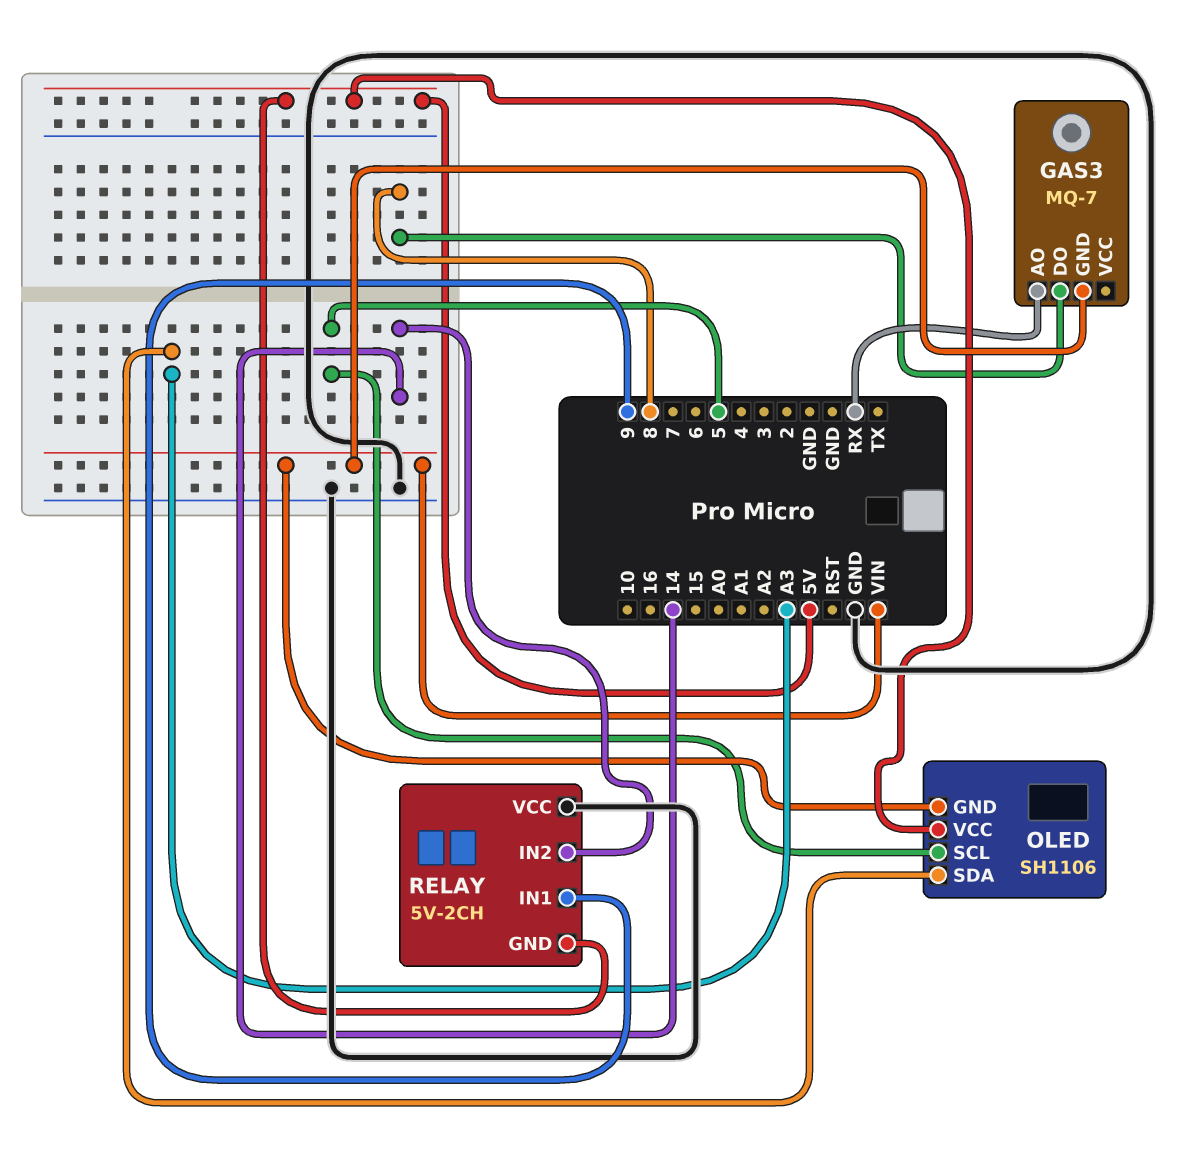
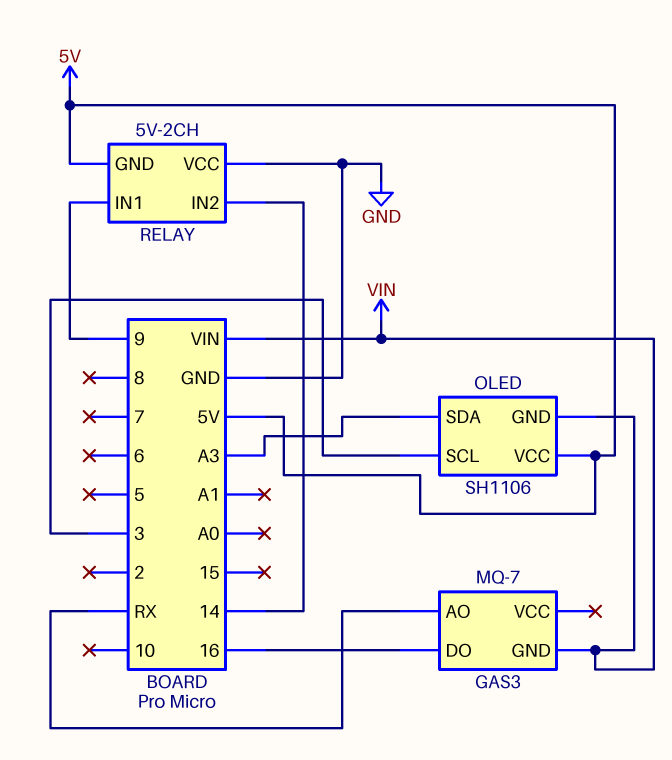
GAS3 pin DO: 8 -> 16
OLED pin SCL: 5 -> 3

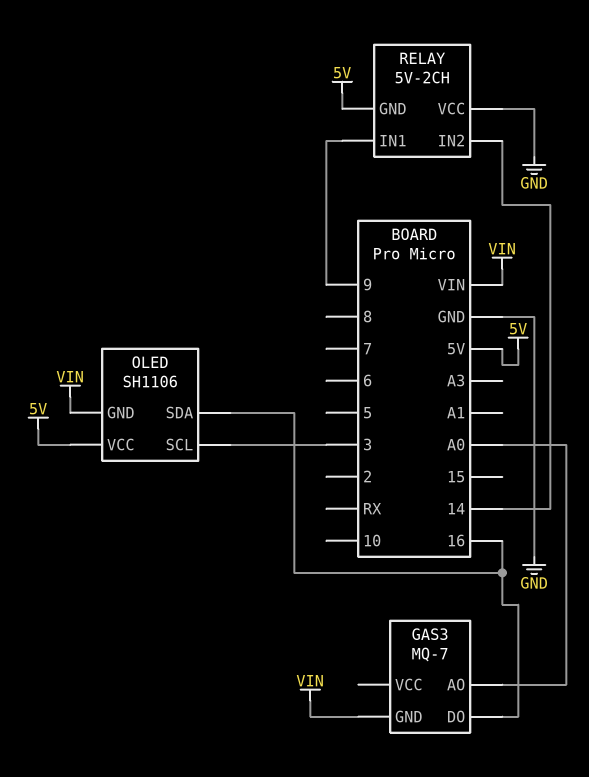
GAS3 pin AO: RX -> A0
OLED pin SDA: A3 -> 16

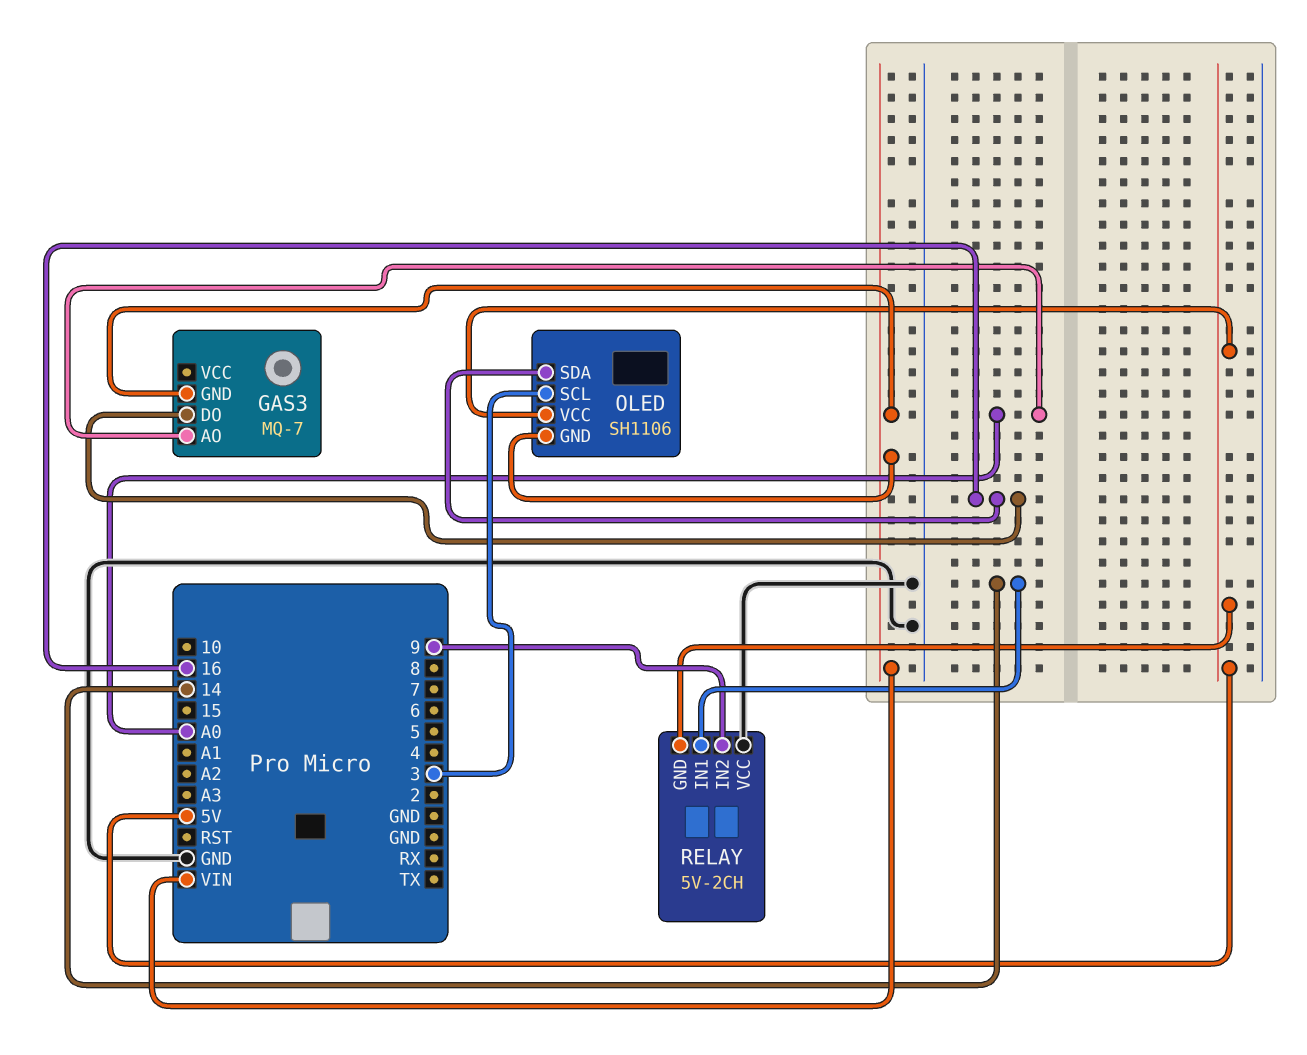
RELAY pin IN1: 9 -> 14
RELAY pin IN2: 14 -> 9

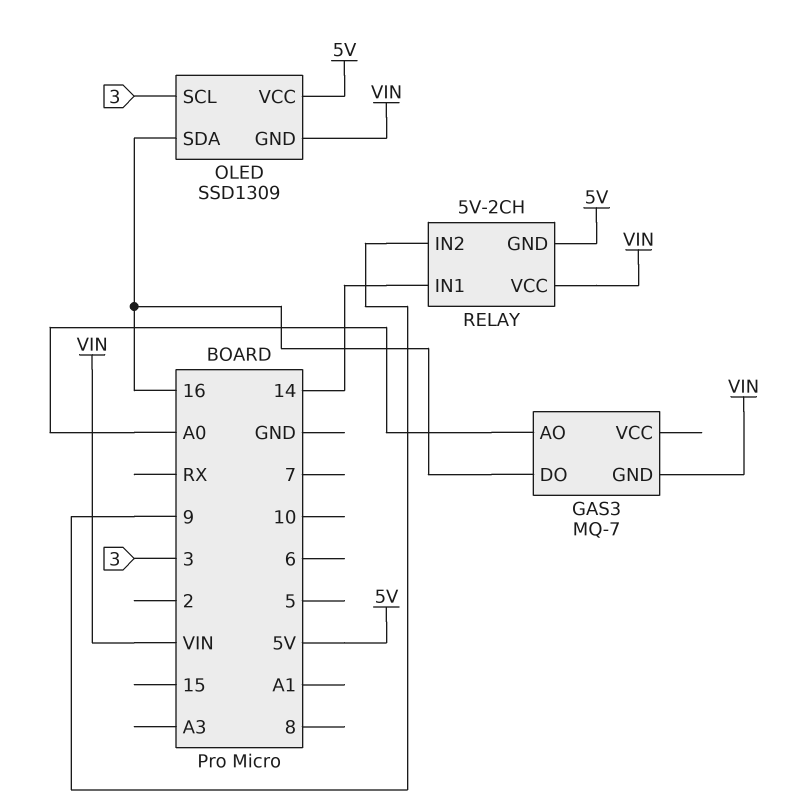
OLED: SH1106 -> SSD1309
RELAY pin VCC: GND -> VIN

